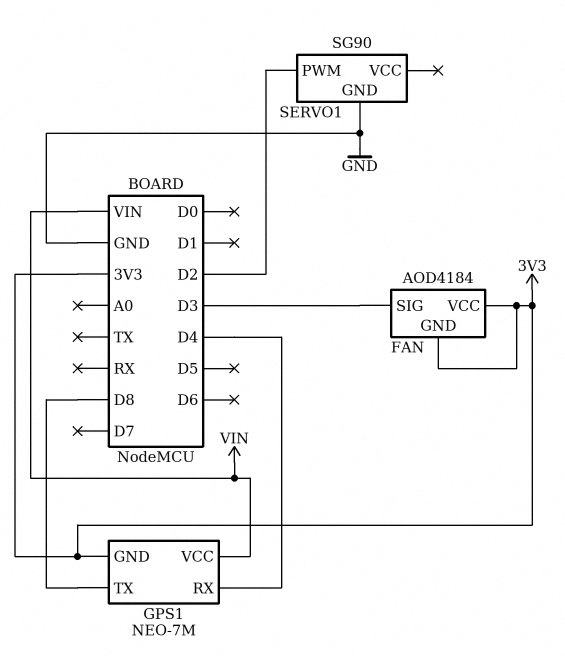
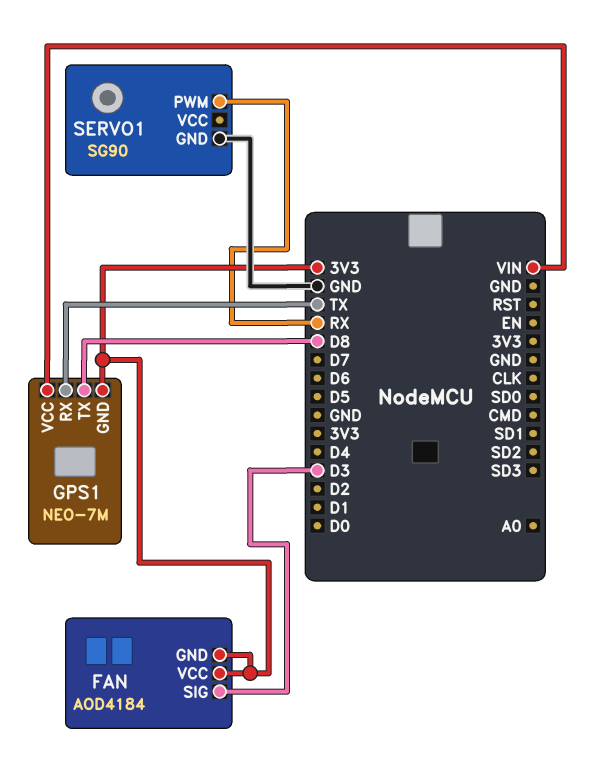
GPS1 pin RX: D4 -> TX
SERVO1 pin PWM: D2 -> RX

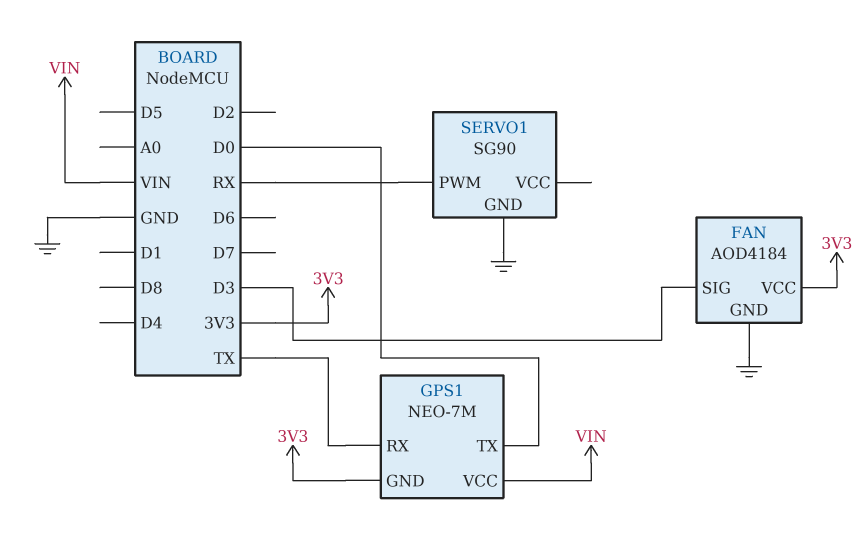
FAN pin GND: 3V3 -> GND
GPS1 pin TX: D8 -> D0

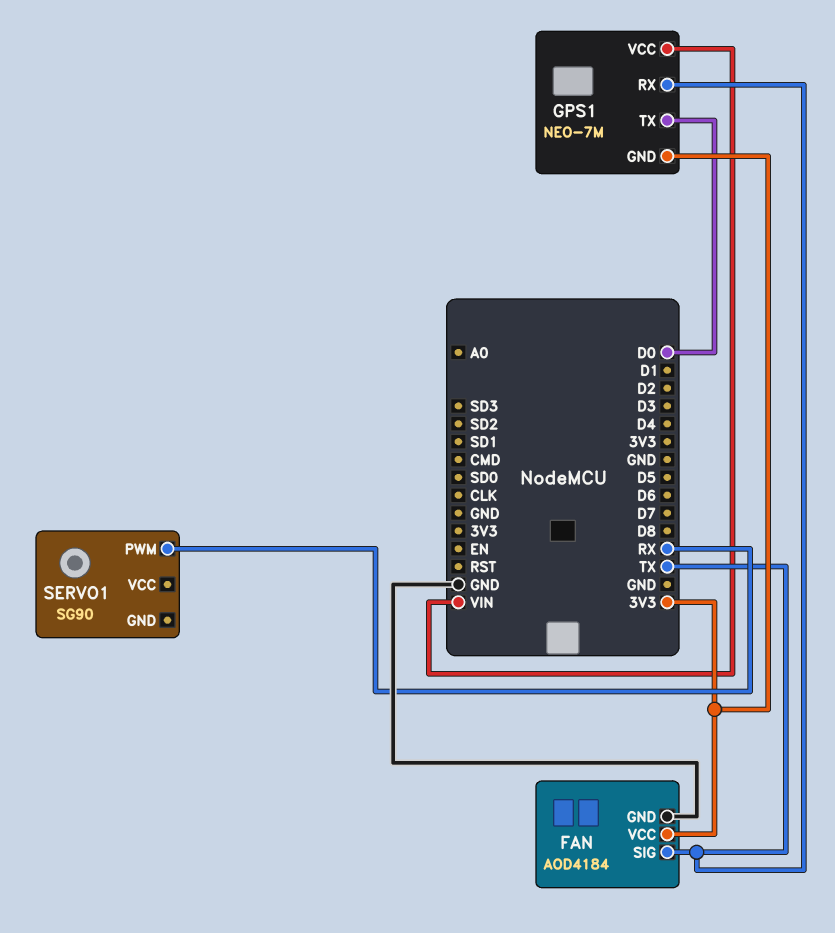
FAN pin SIG: D3 -> TX
SERVO1 pin GND: GND -> none

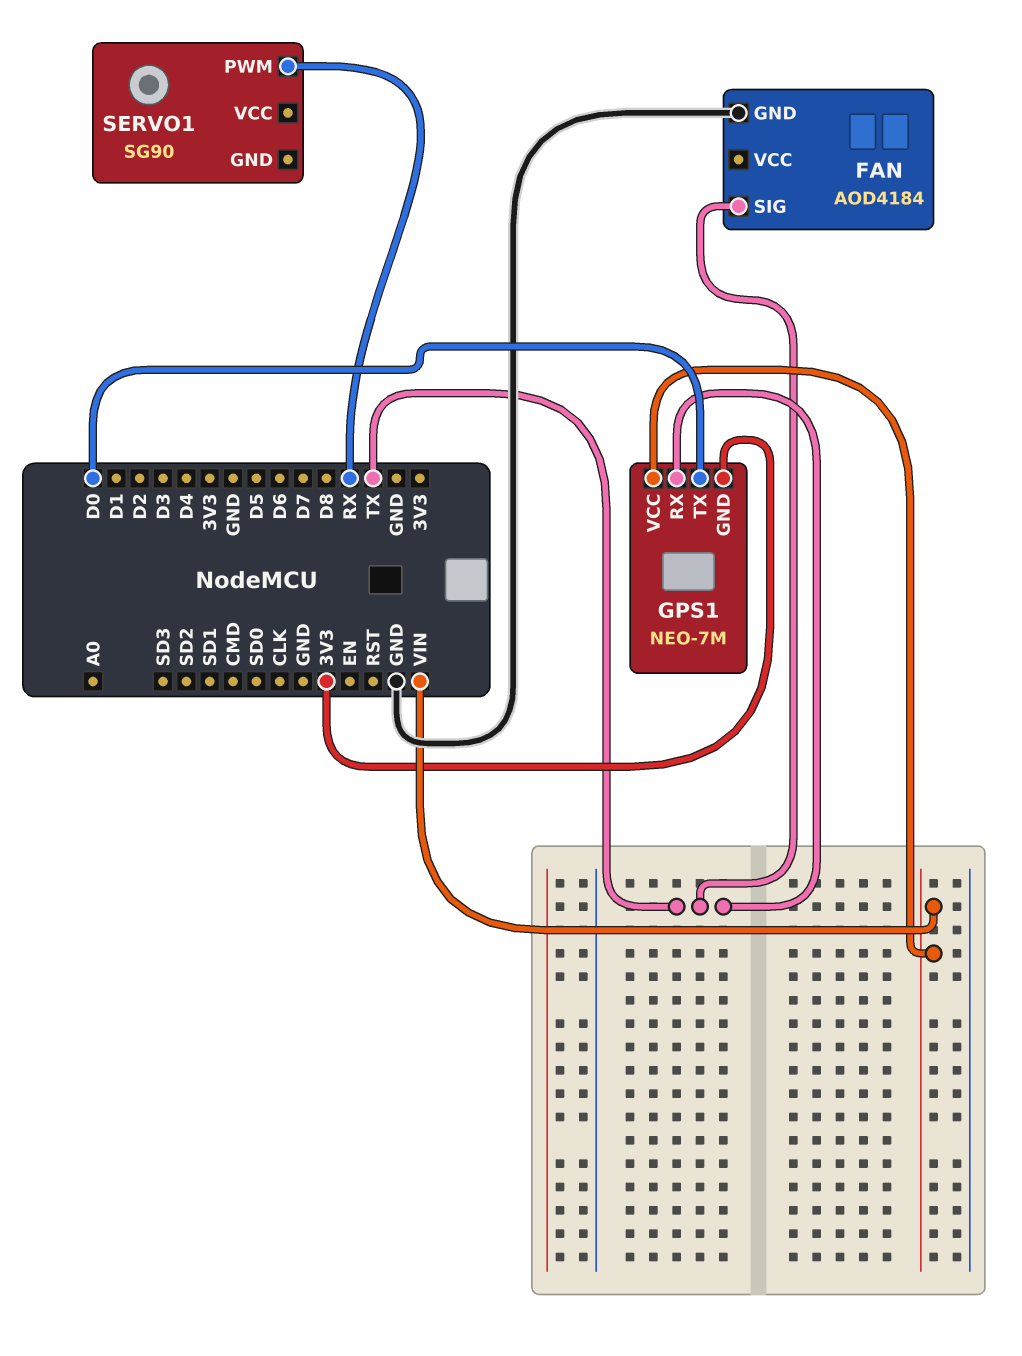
FAN pin VCC: 3V3 -> none

